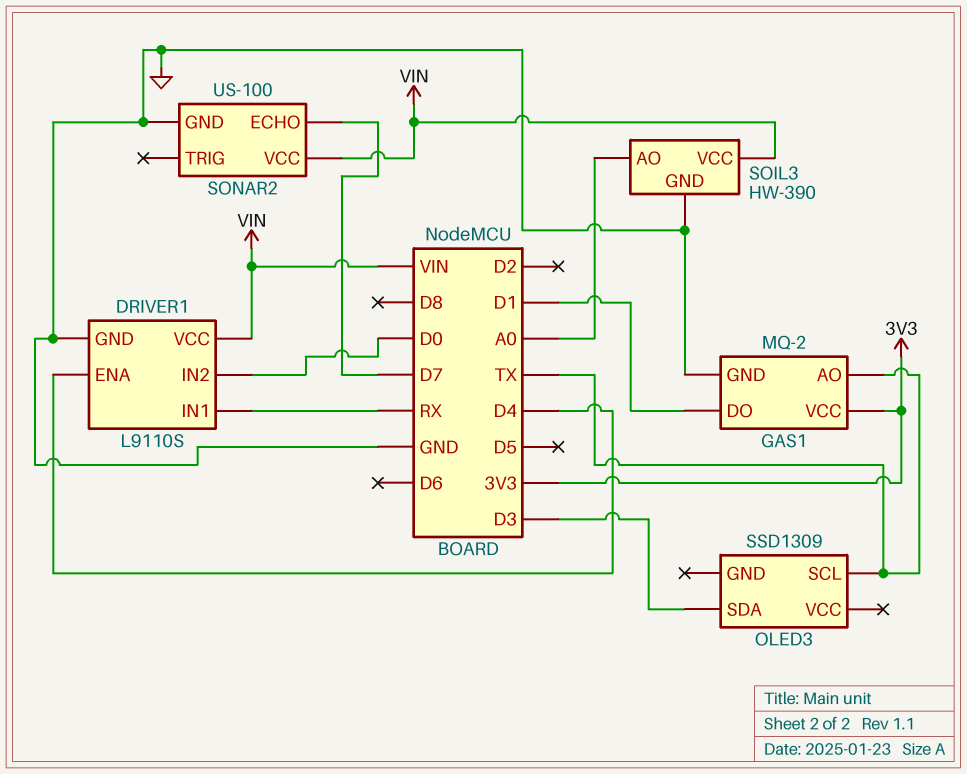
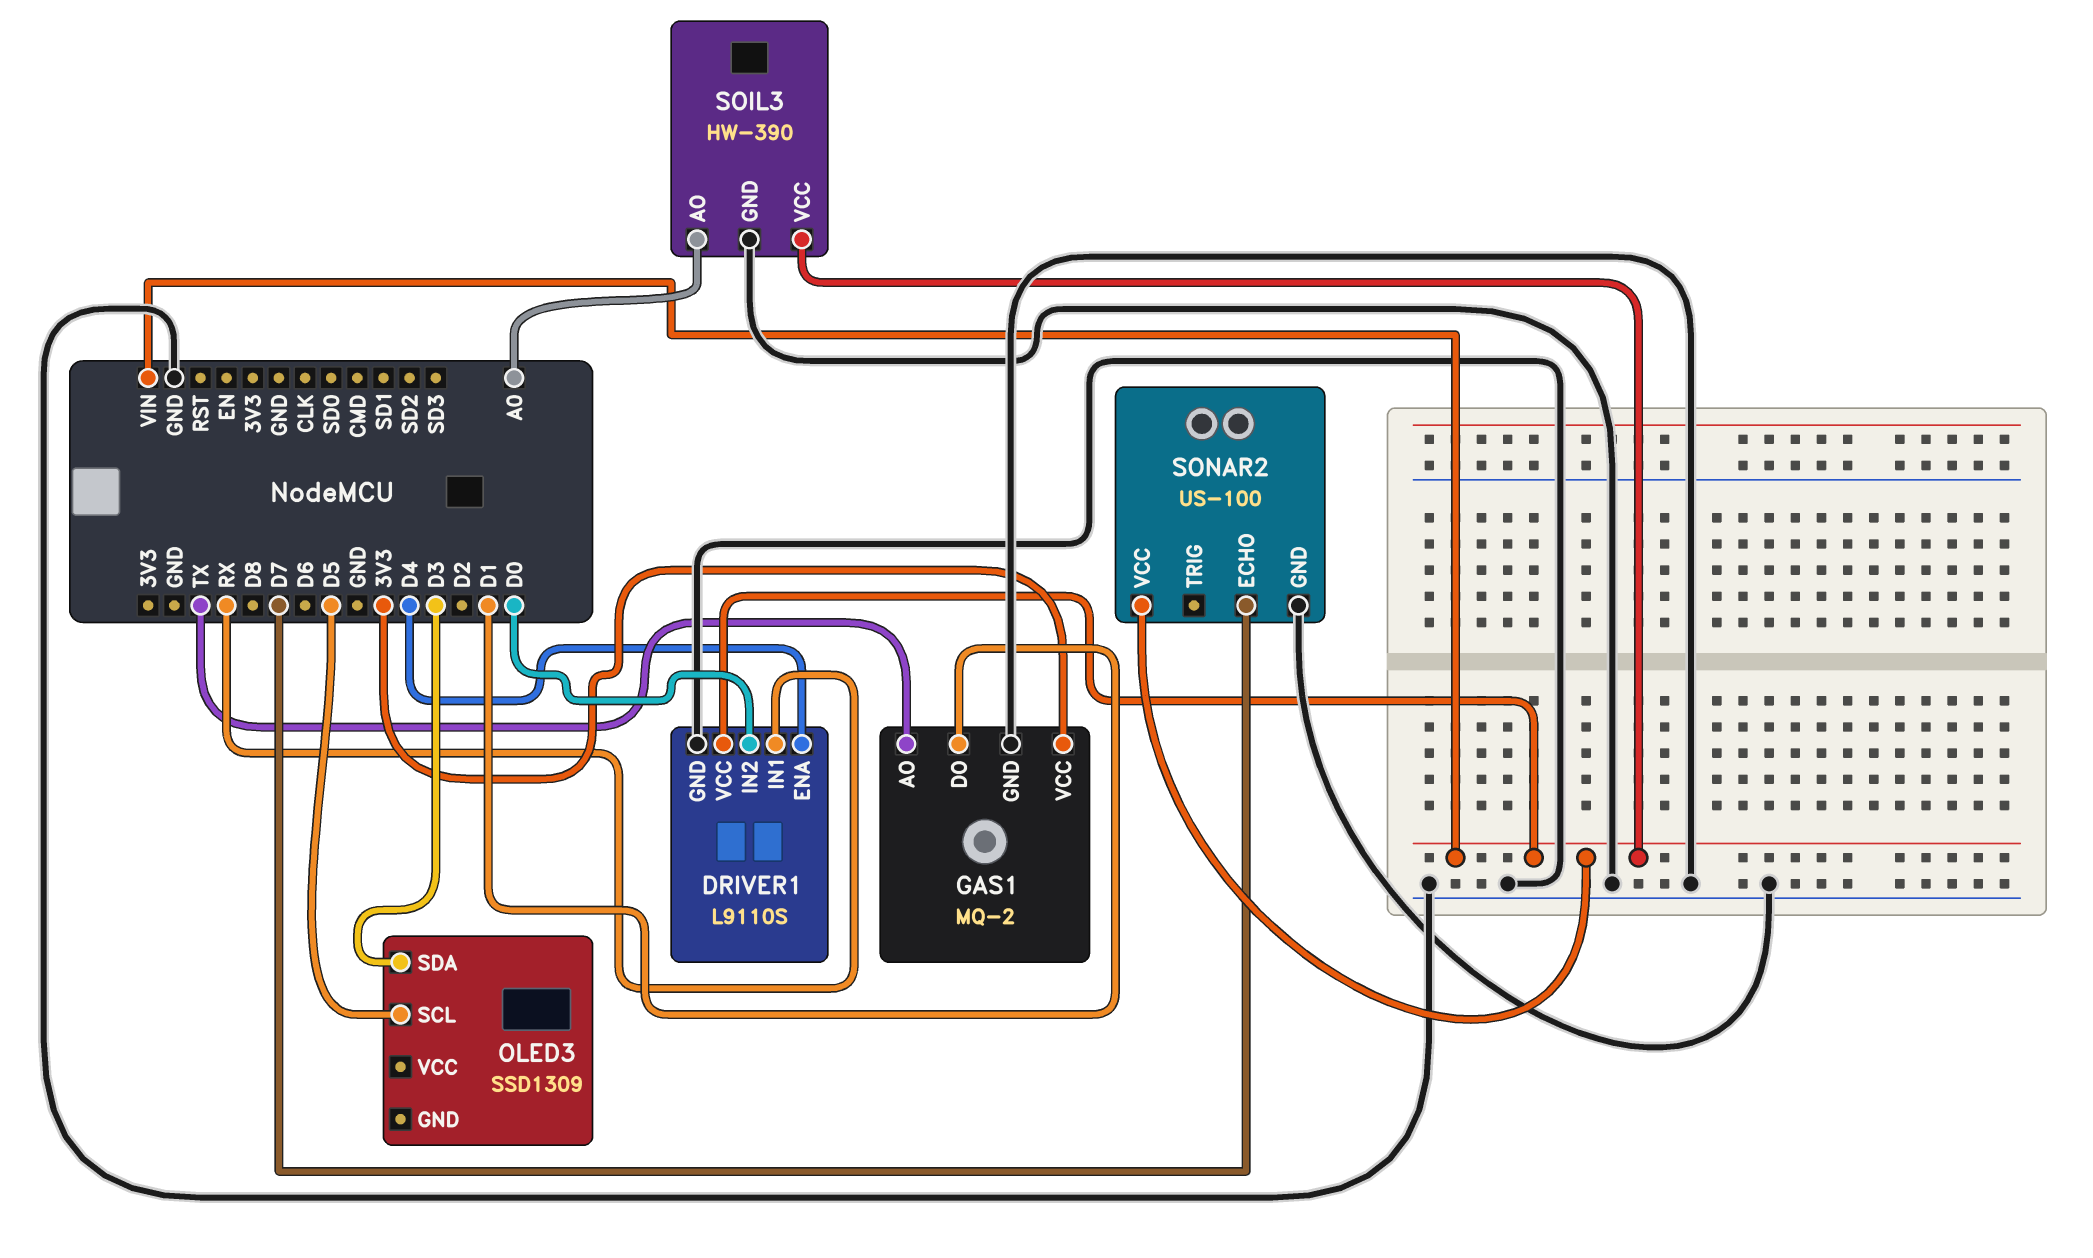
OLED3 pin SCL: TX -> D5

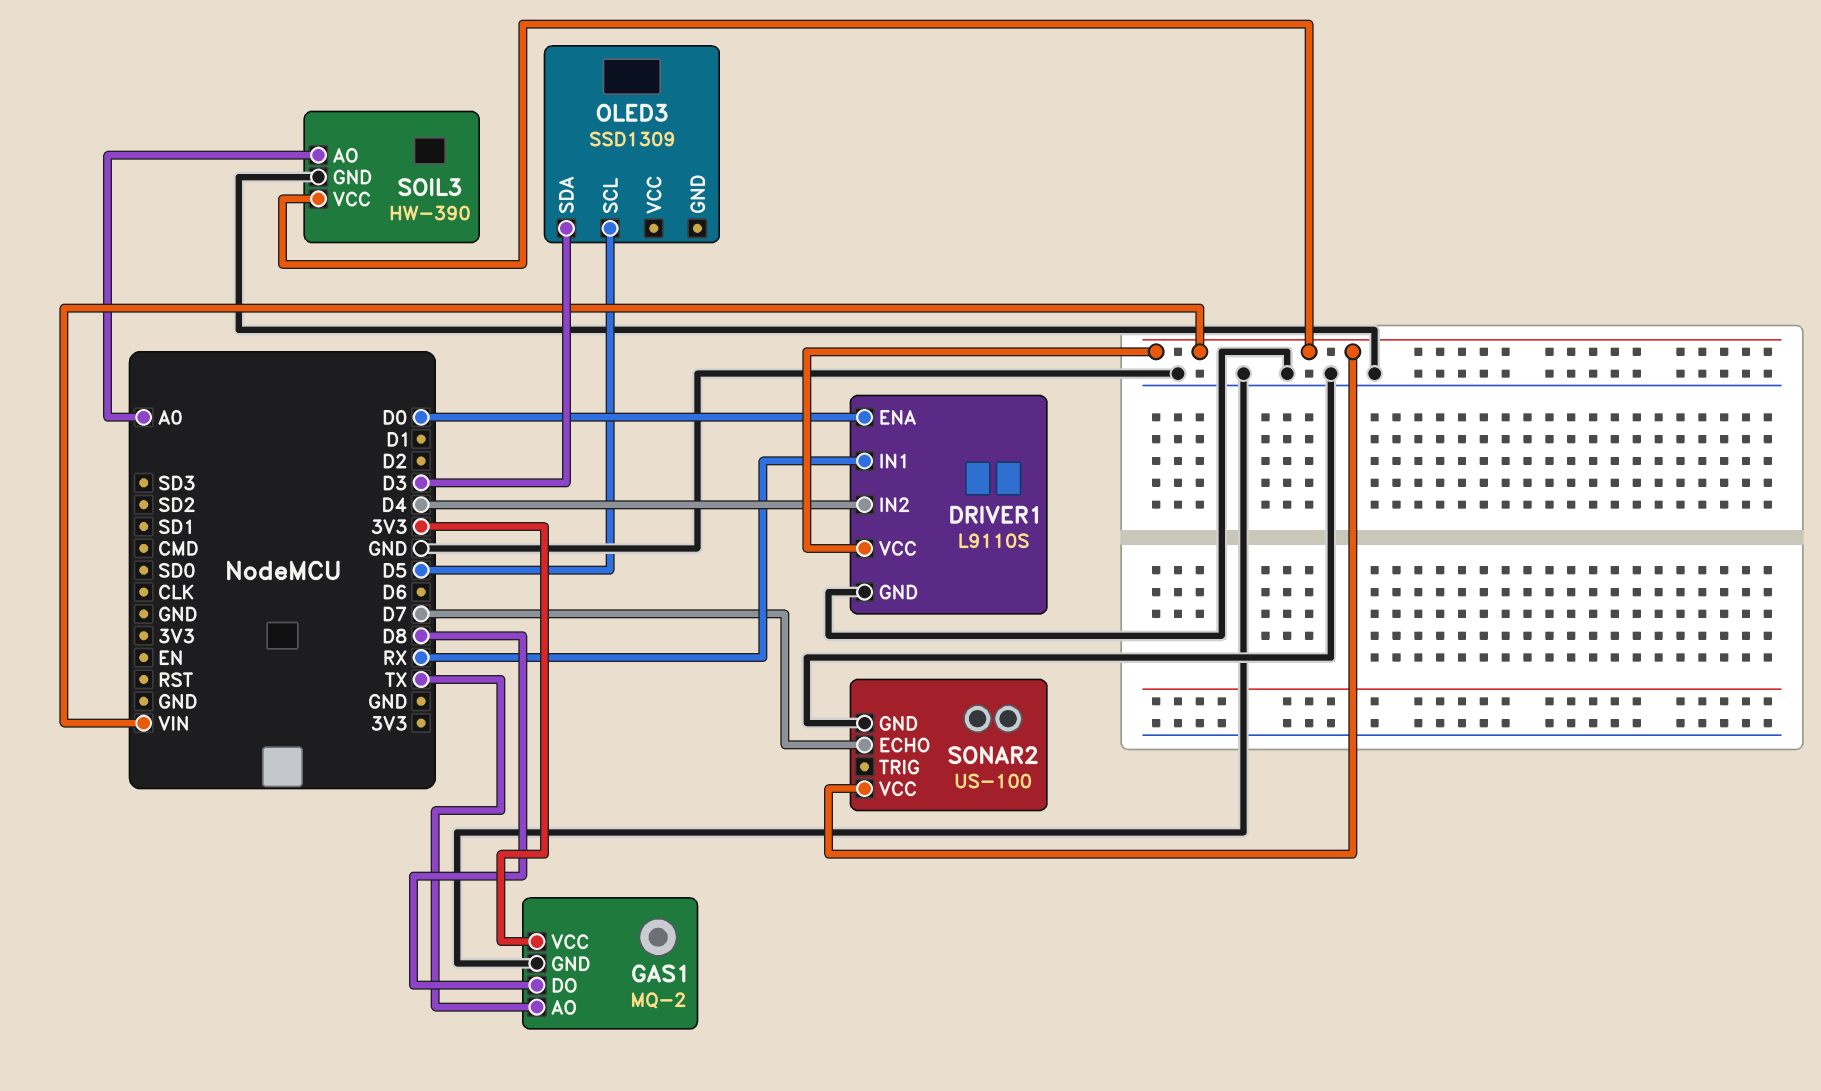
DRIVER1 pin ENA: D4 -> D0
DRIVER1 pin IN2: D0 -> D4
GAS1 pin DO: D1 -> D8

